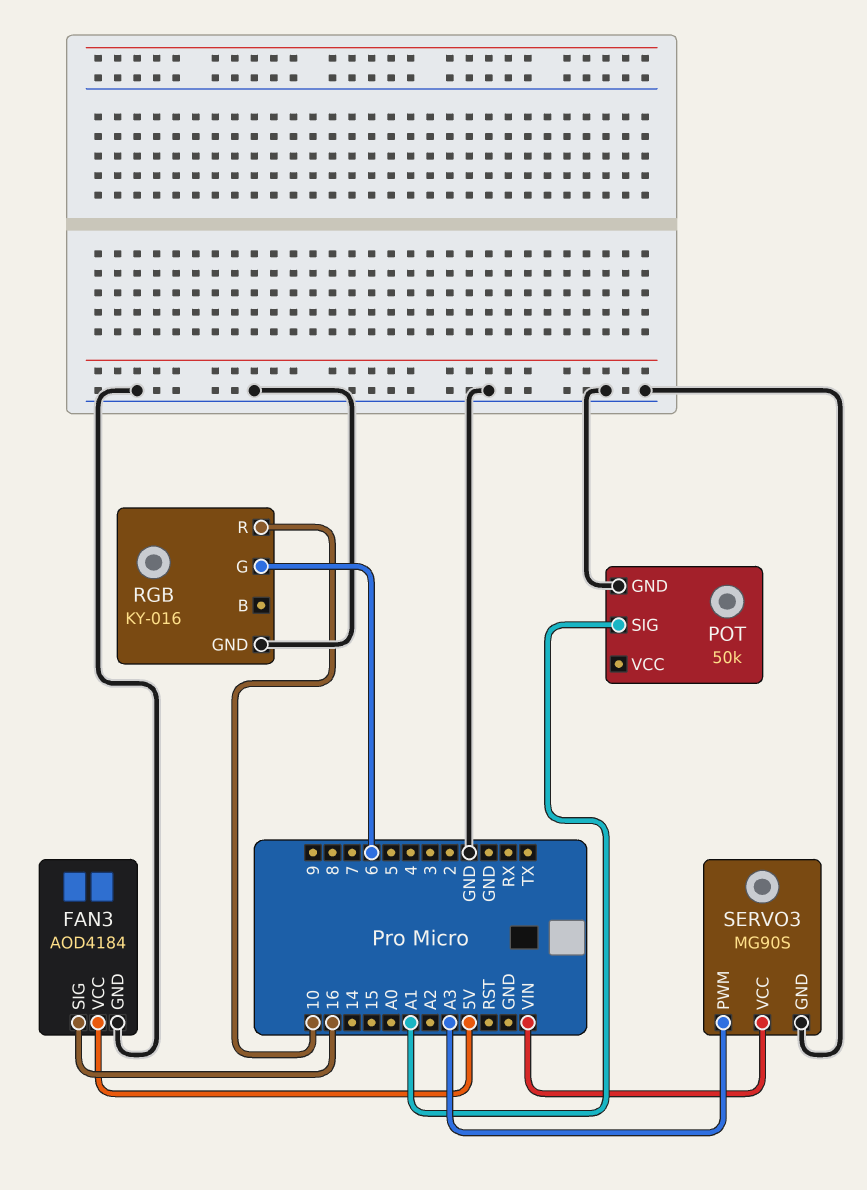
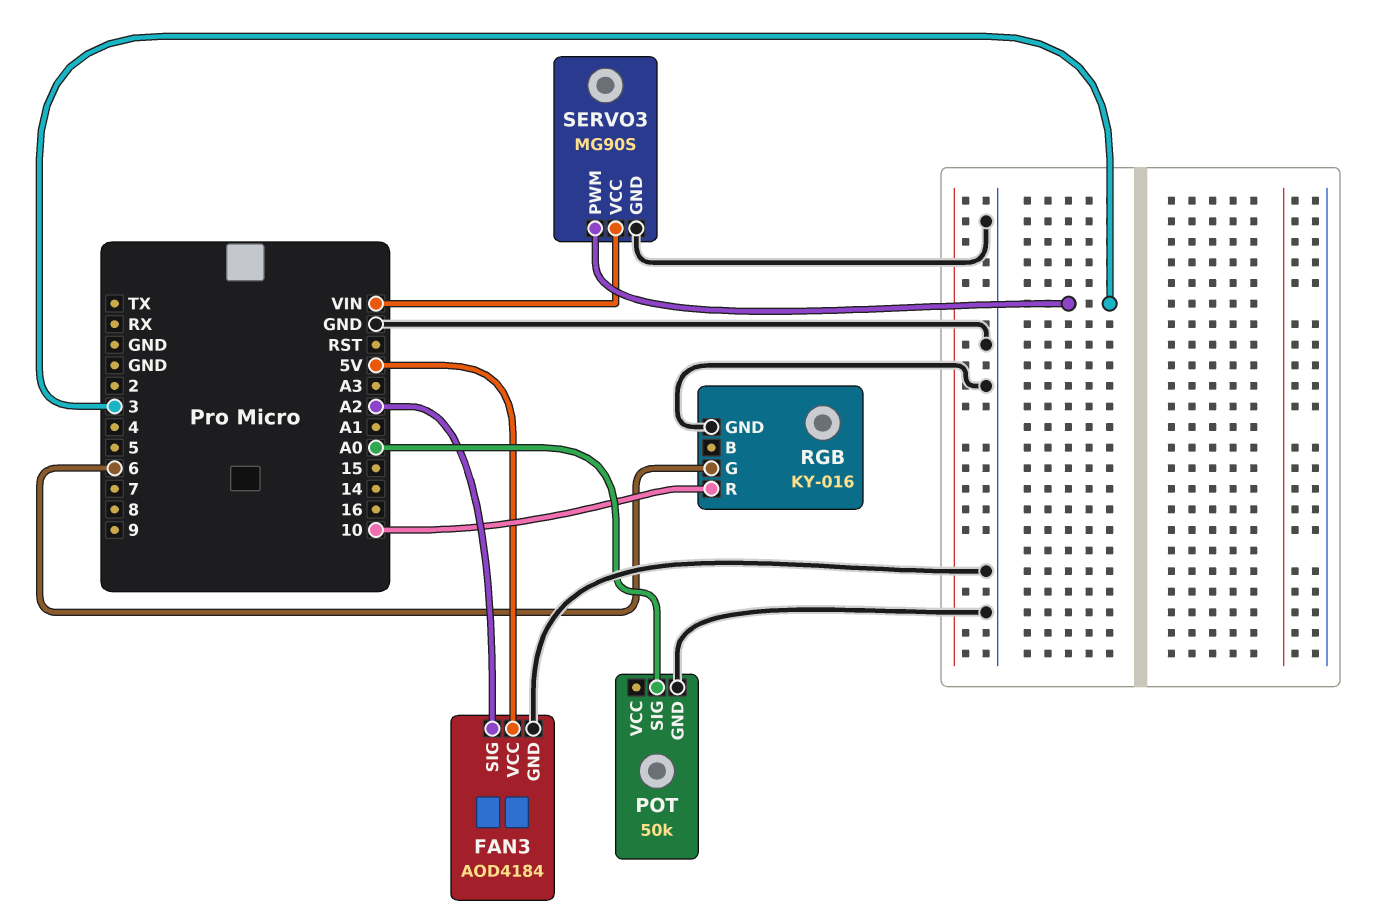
FAN3 pin SIG: 16 -> A2
POT pin SIG: A1 -> A0
SERVO3 pin PWM: A3 -> 3

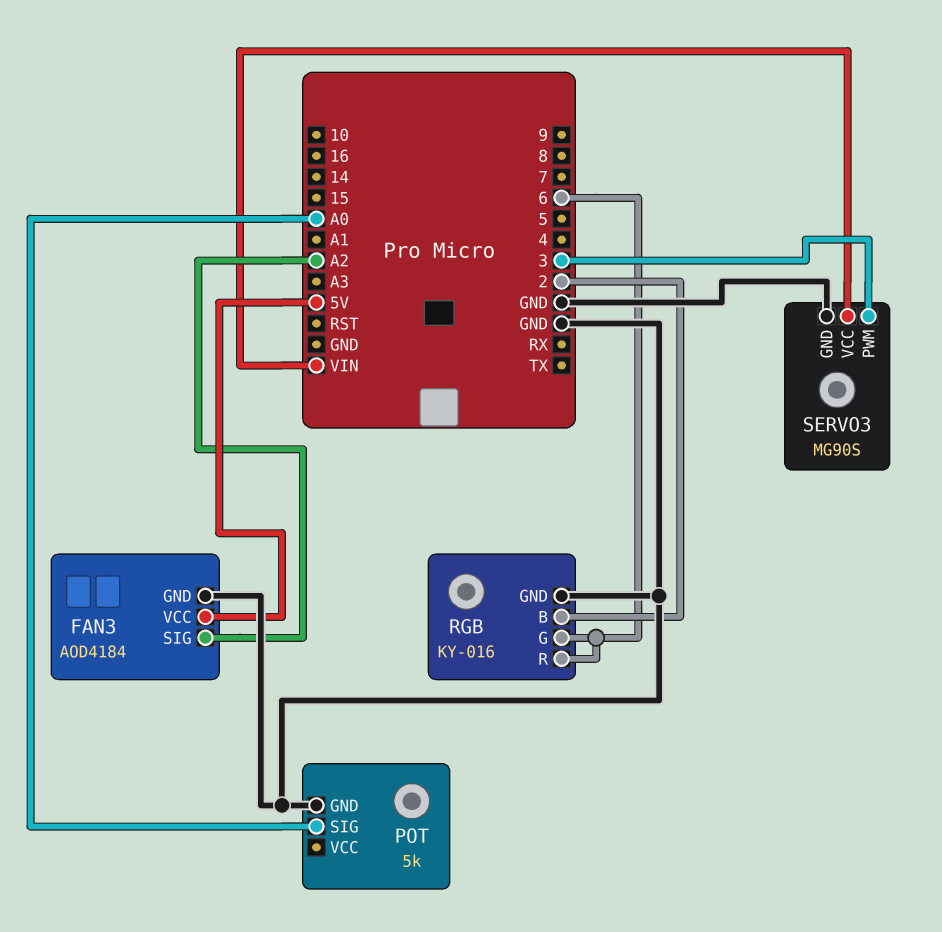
POT: 50k -> 5k
RGB pin B: none -> 2
RGB pin R: 10 -> 6

